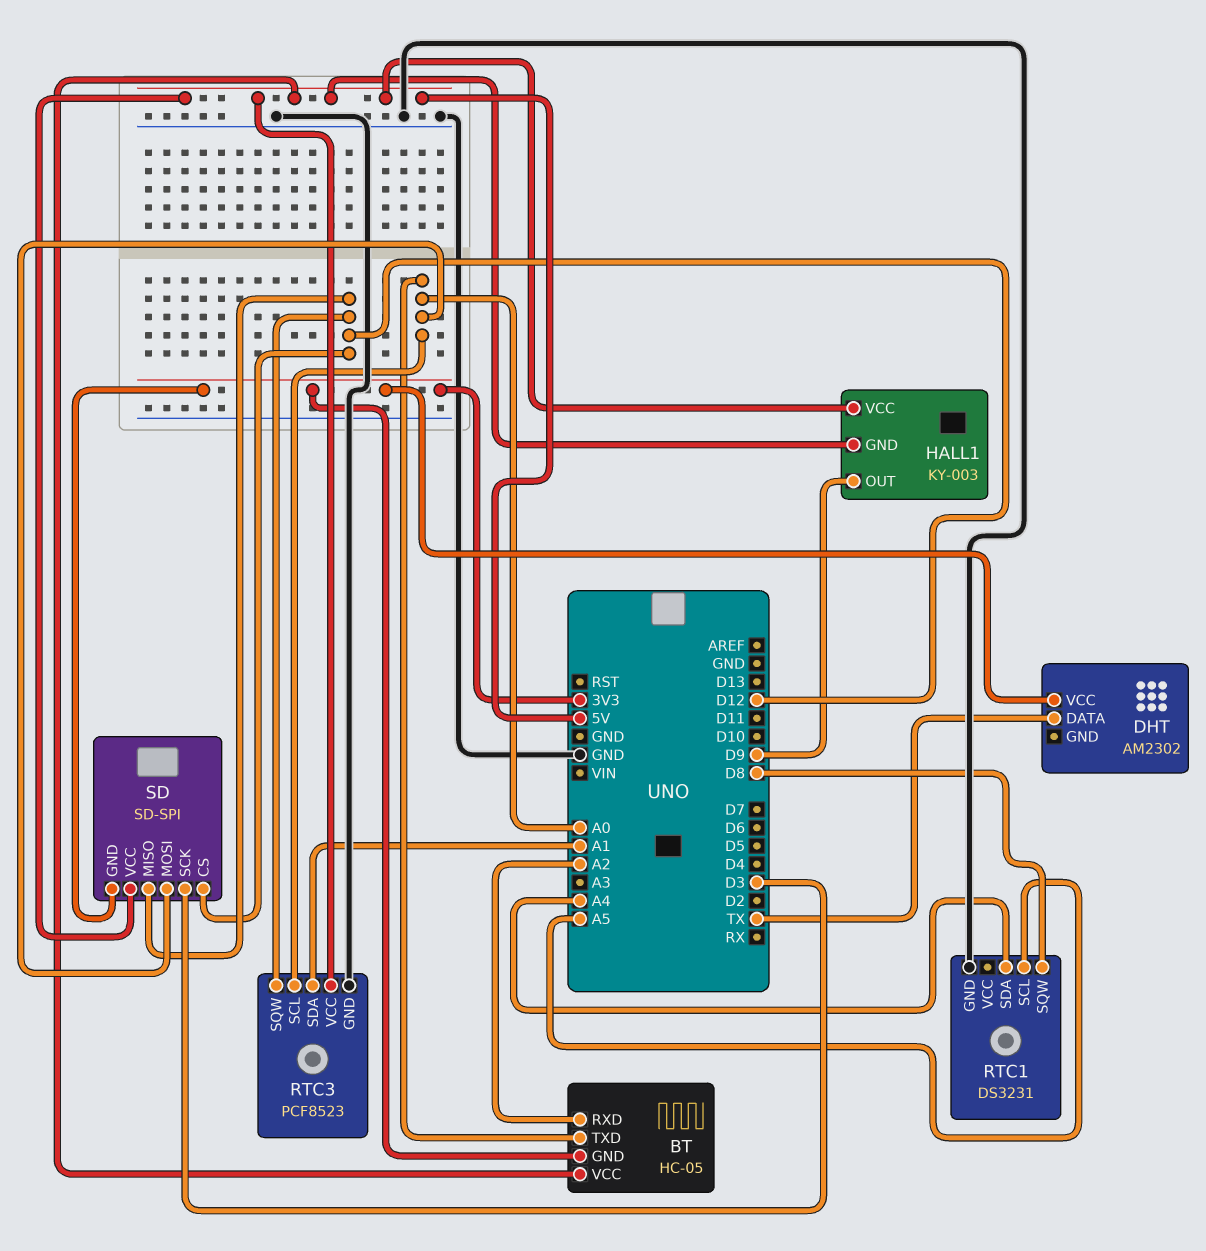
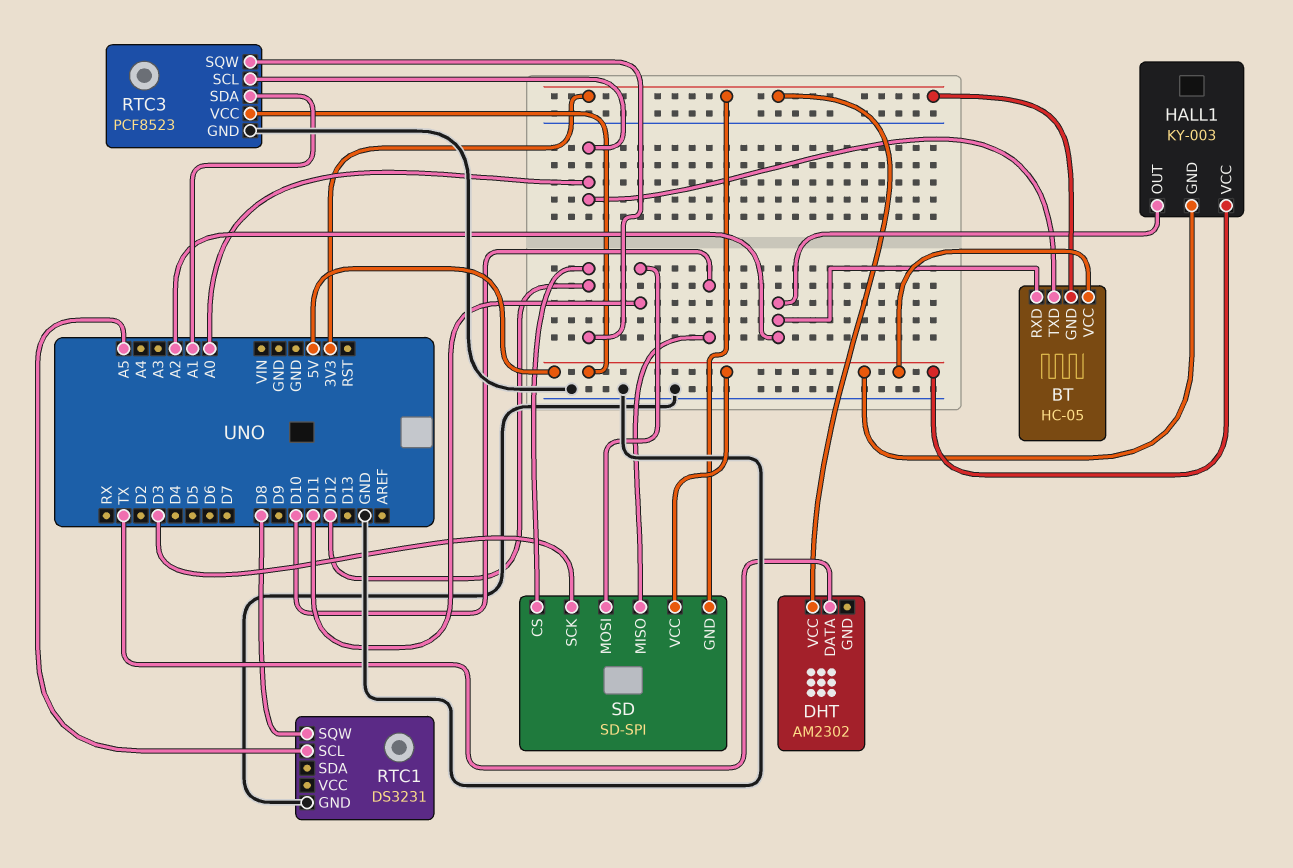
HALL1 pin OUT: D9 -> A2
RTC1 pin SDA: A4 -> none
SD pin MISO: D12 -> D10
SD pin MOSI: A0 -> D11

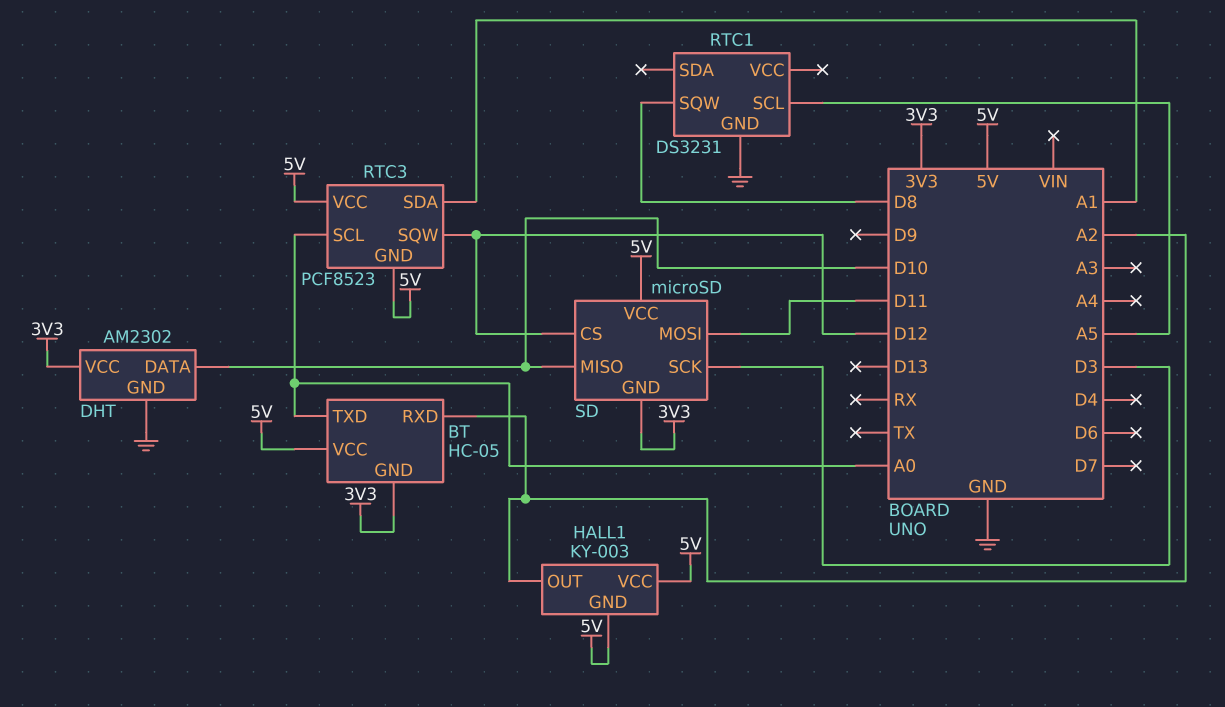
DHT pin DATA: TX -> D10
DHT pin GND: none -> GND
RTC3 pin GND: GND -> 5V
SD: SD-SPI -> microSD

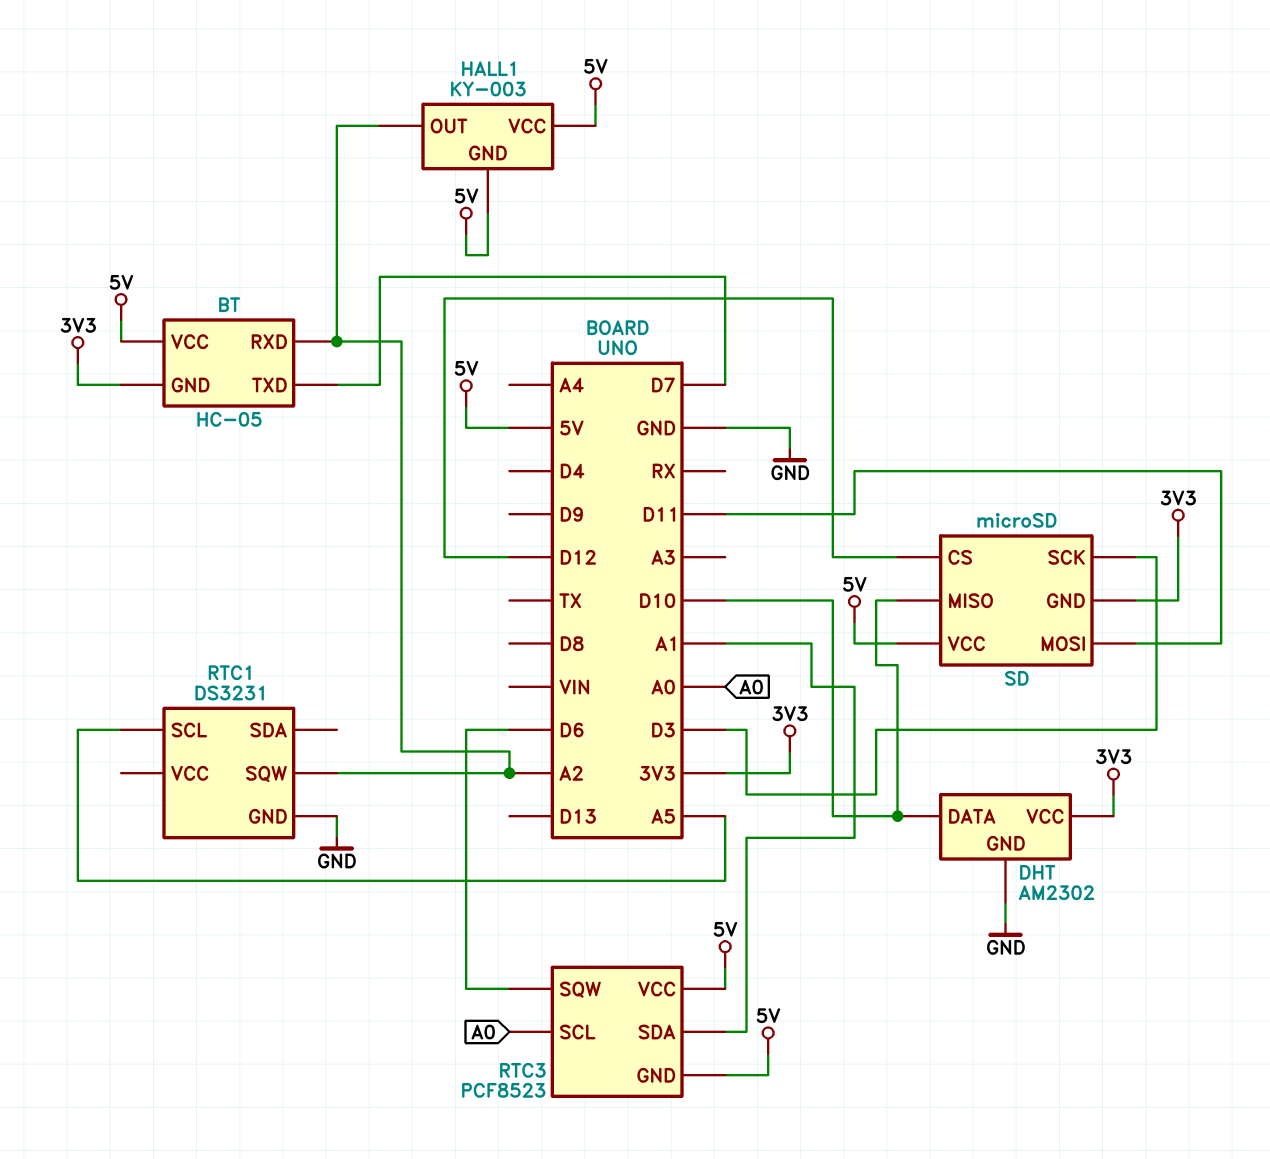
BT pin TXD: A0 -> D7
RTC1 pin SQW: D8 -> A2
RTC3 pin SQW: D12 -> D6

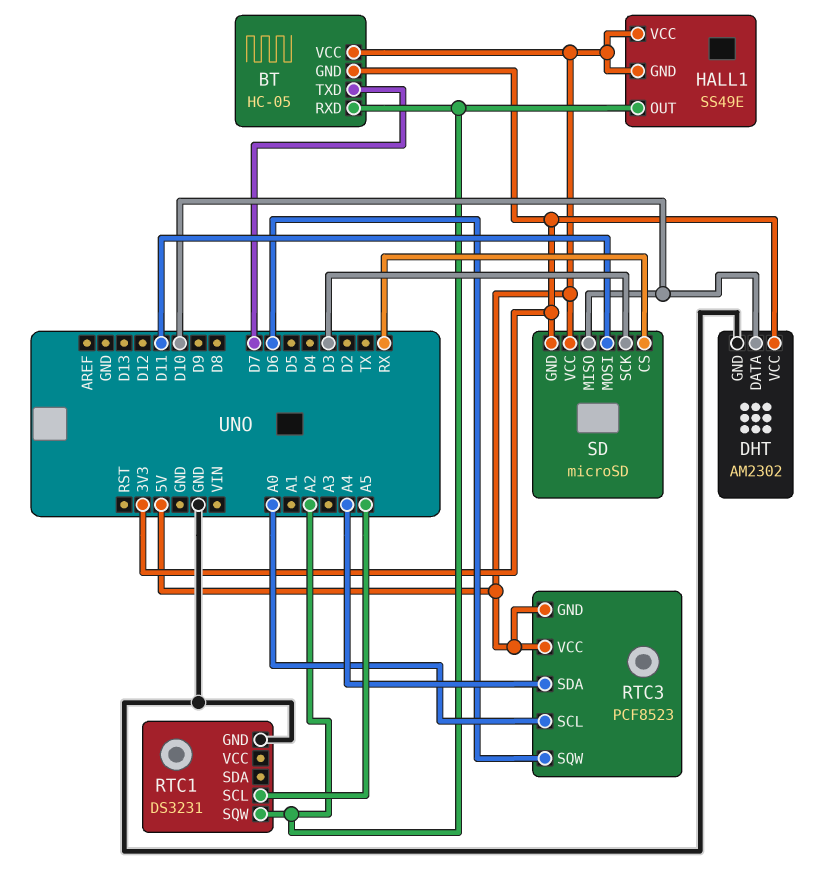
HALL1: KY-003 -> SS49E
RTC3 pin SDA: A1 -> A4
SD pin CS: D12 -> RX

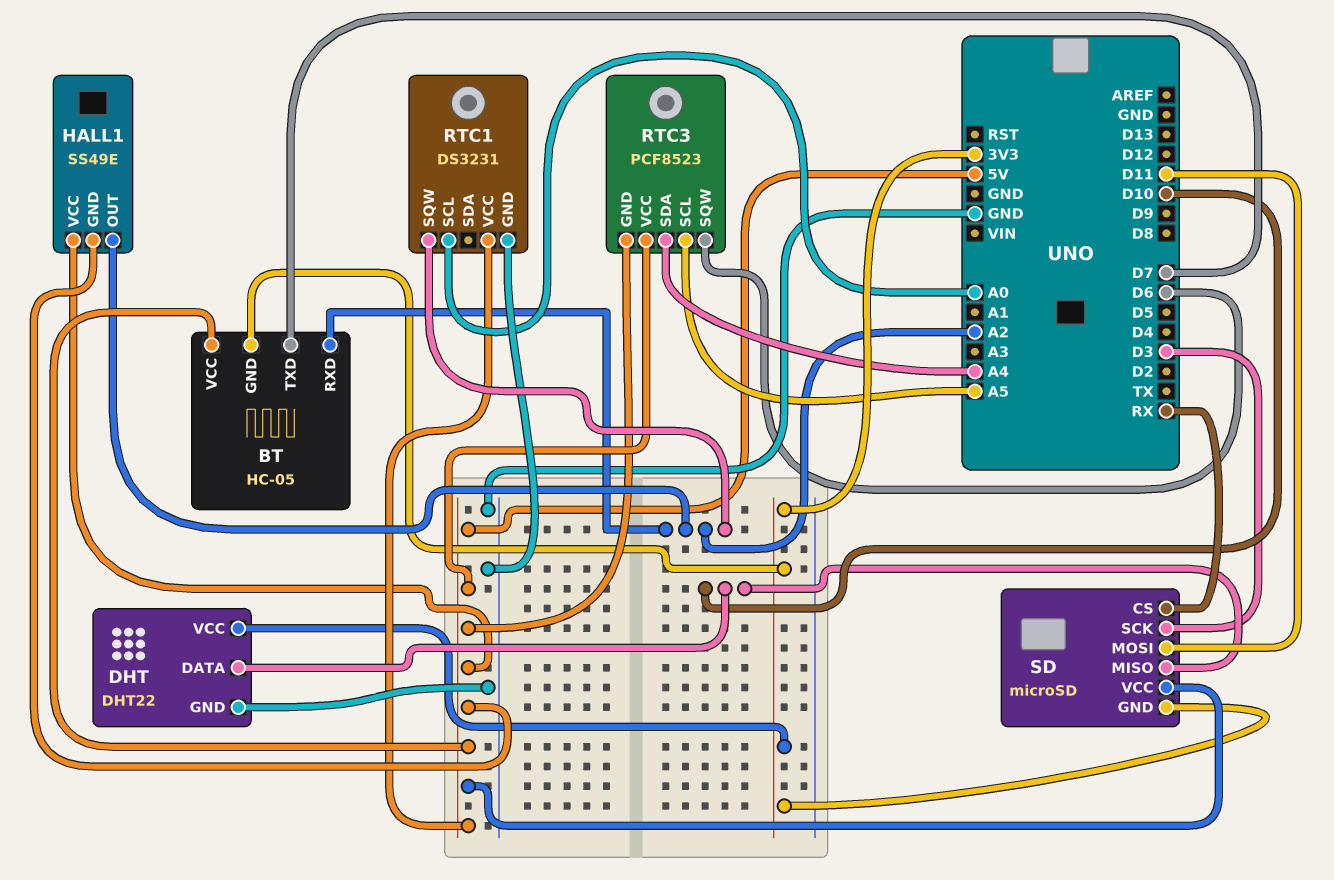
DHT: AM2302 -> DHT22
RTC1 pin SCL: A5 -> A0
RTC1 pin VCC: none -> 5V
RTC3 pin SCL: A0 -> A5

